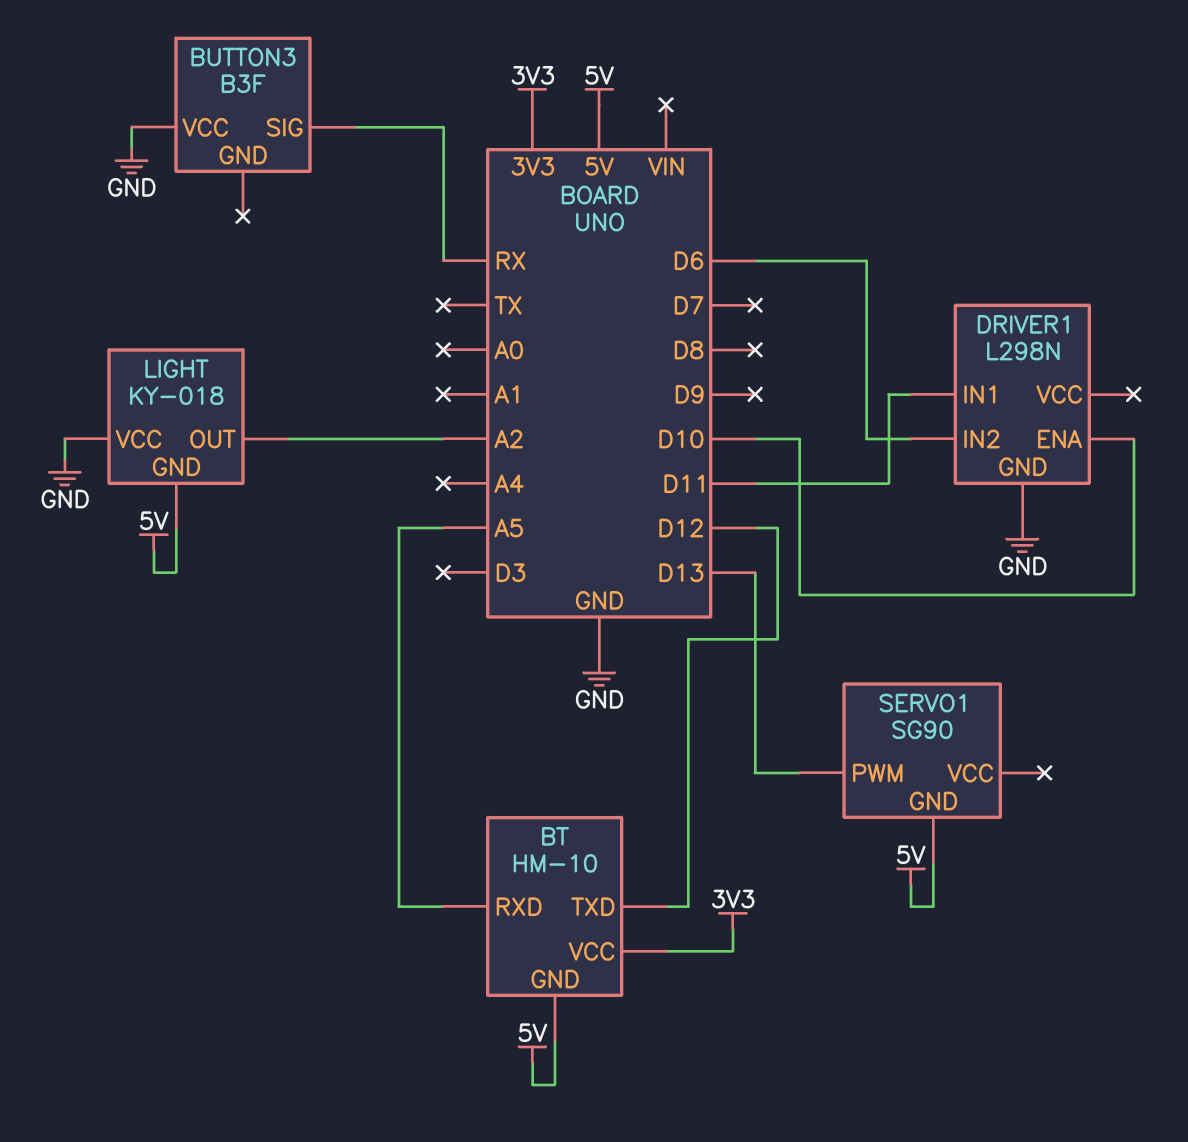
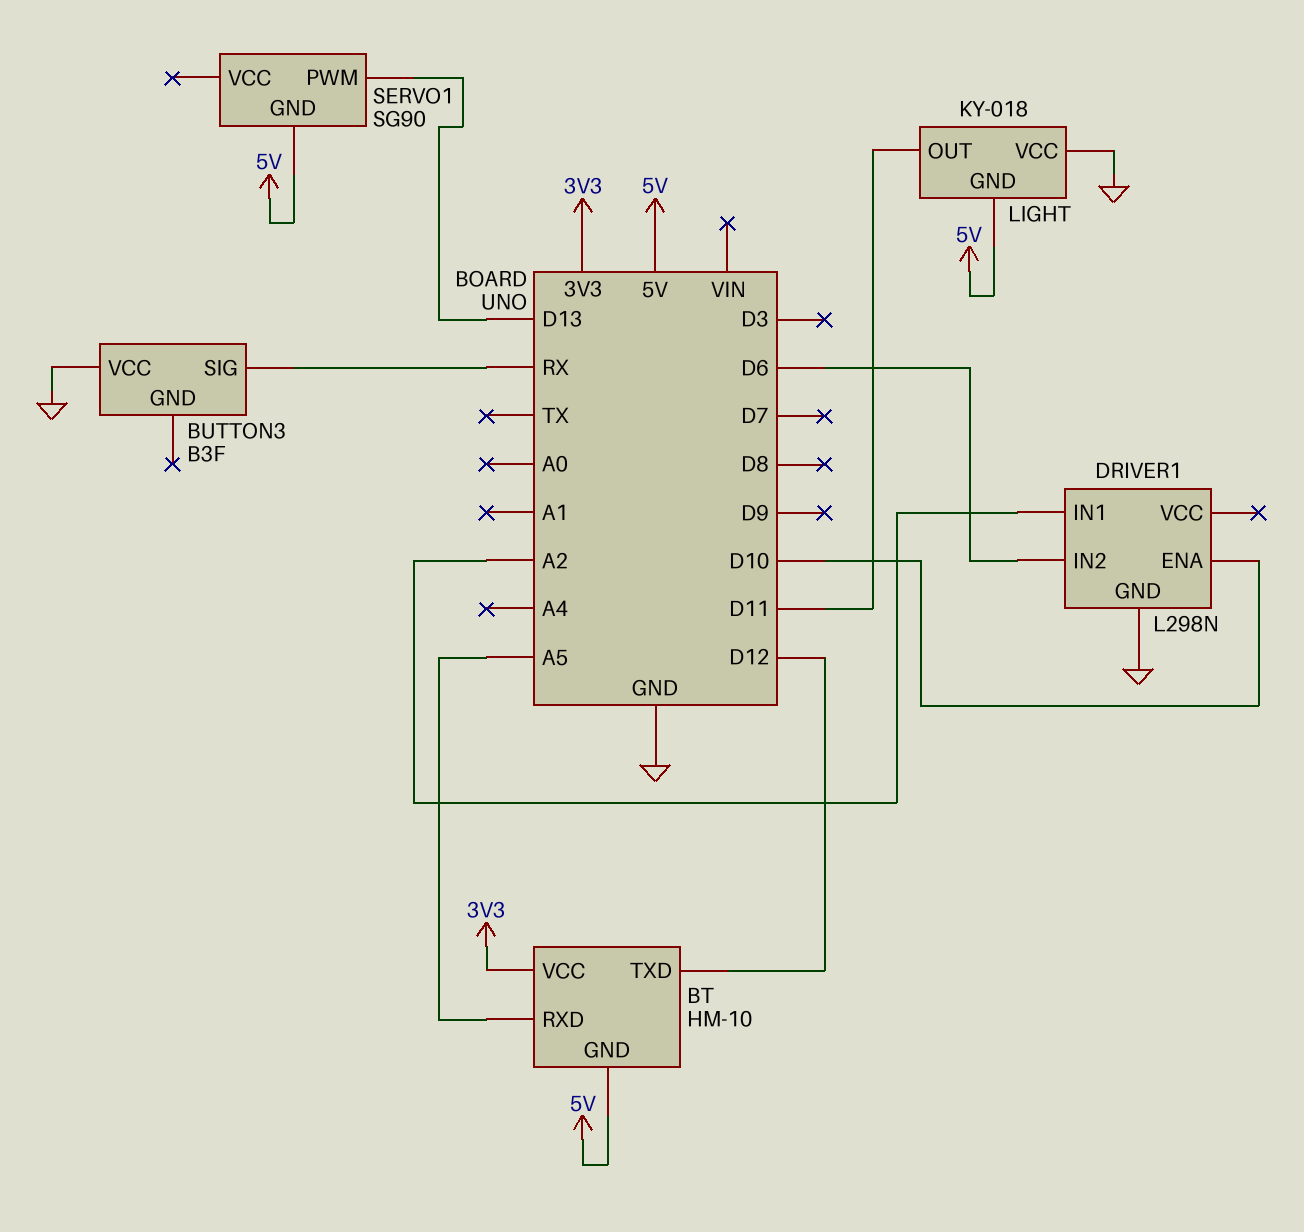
DRIVER1 pin IN1: D11 -> A2
LIGHT pin OUT: A2 -> D11

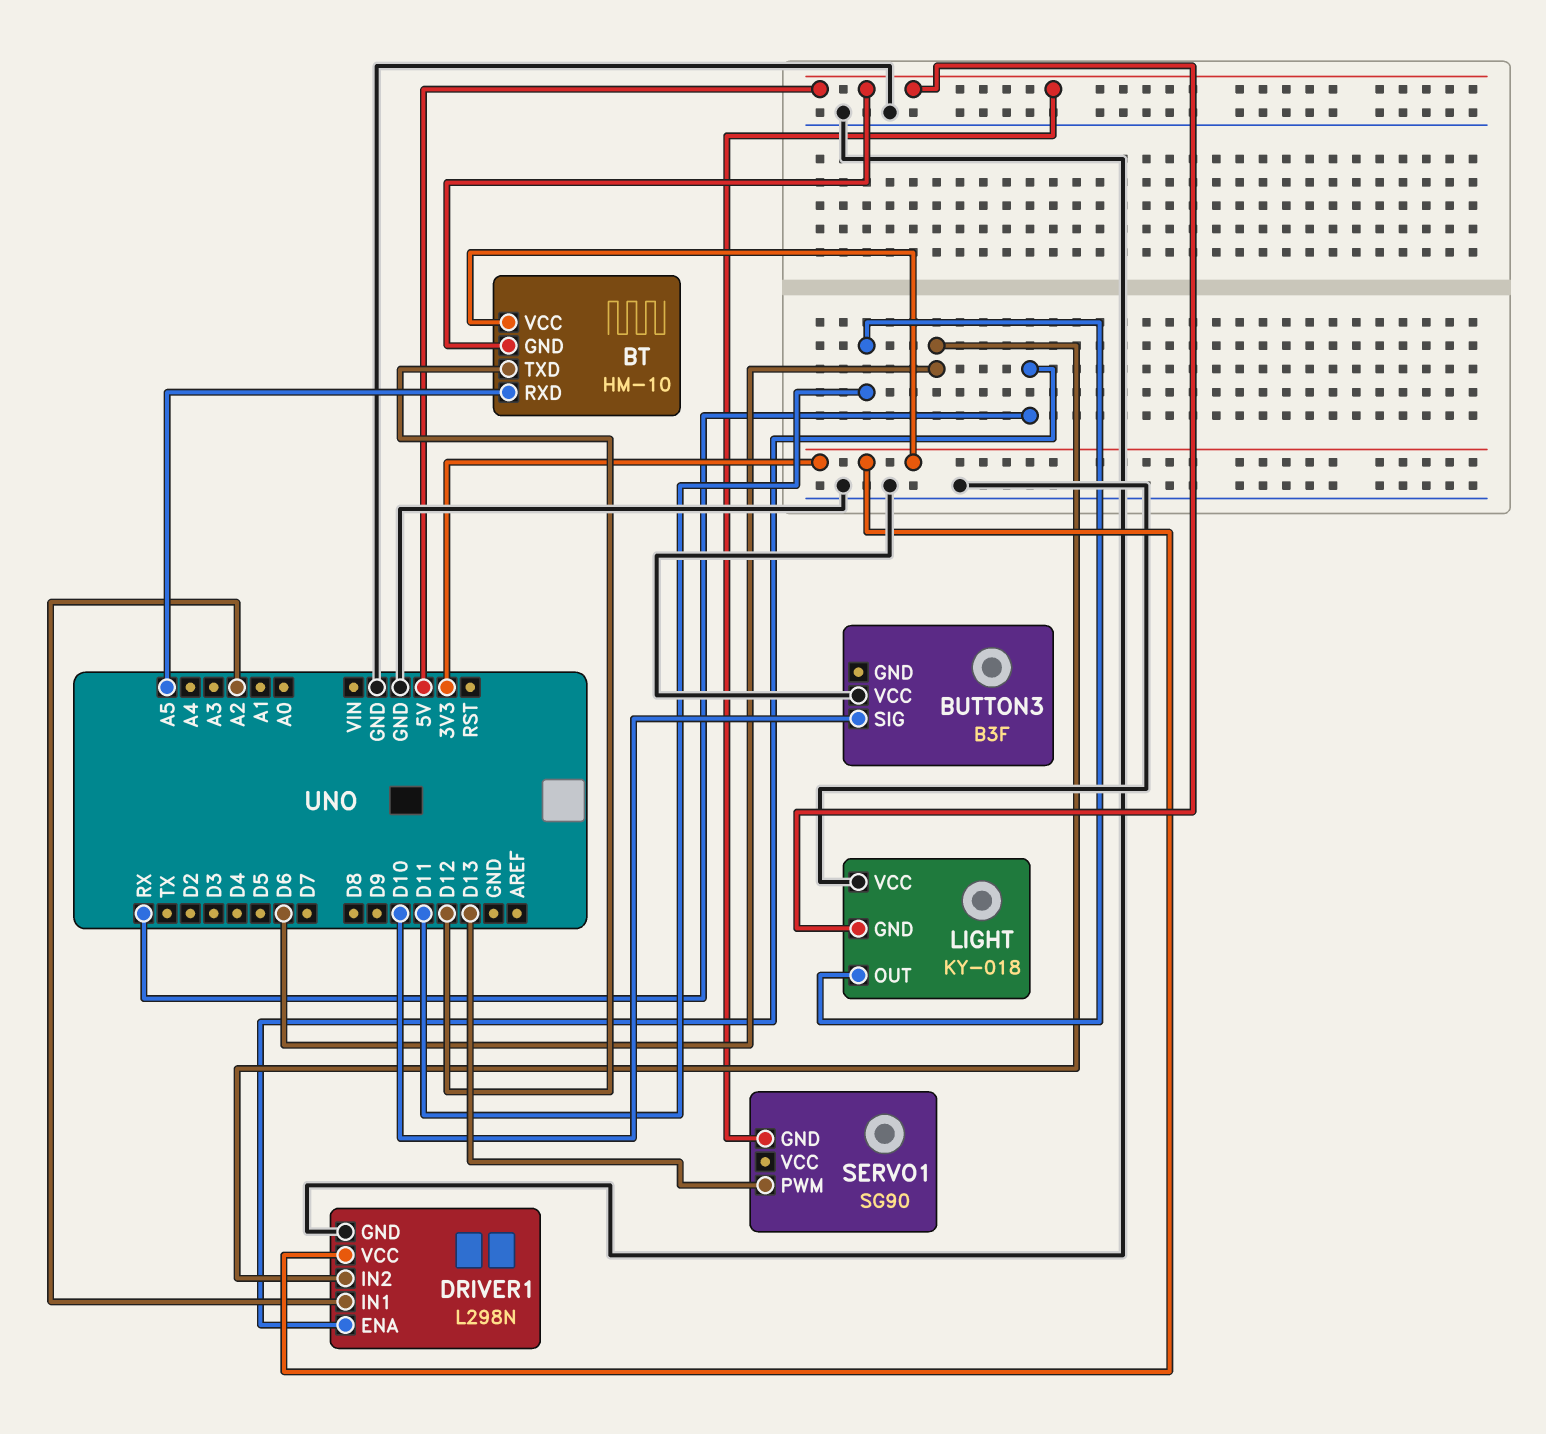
BUTTON3 pin SIG: RX -> D10
DRIVER1 pin ENA: D10 -> RX
DRIVER1 pin VCC: none -> 3V3

